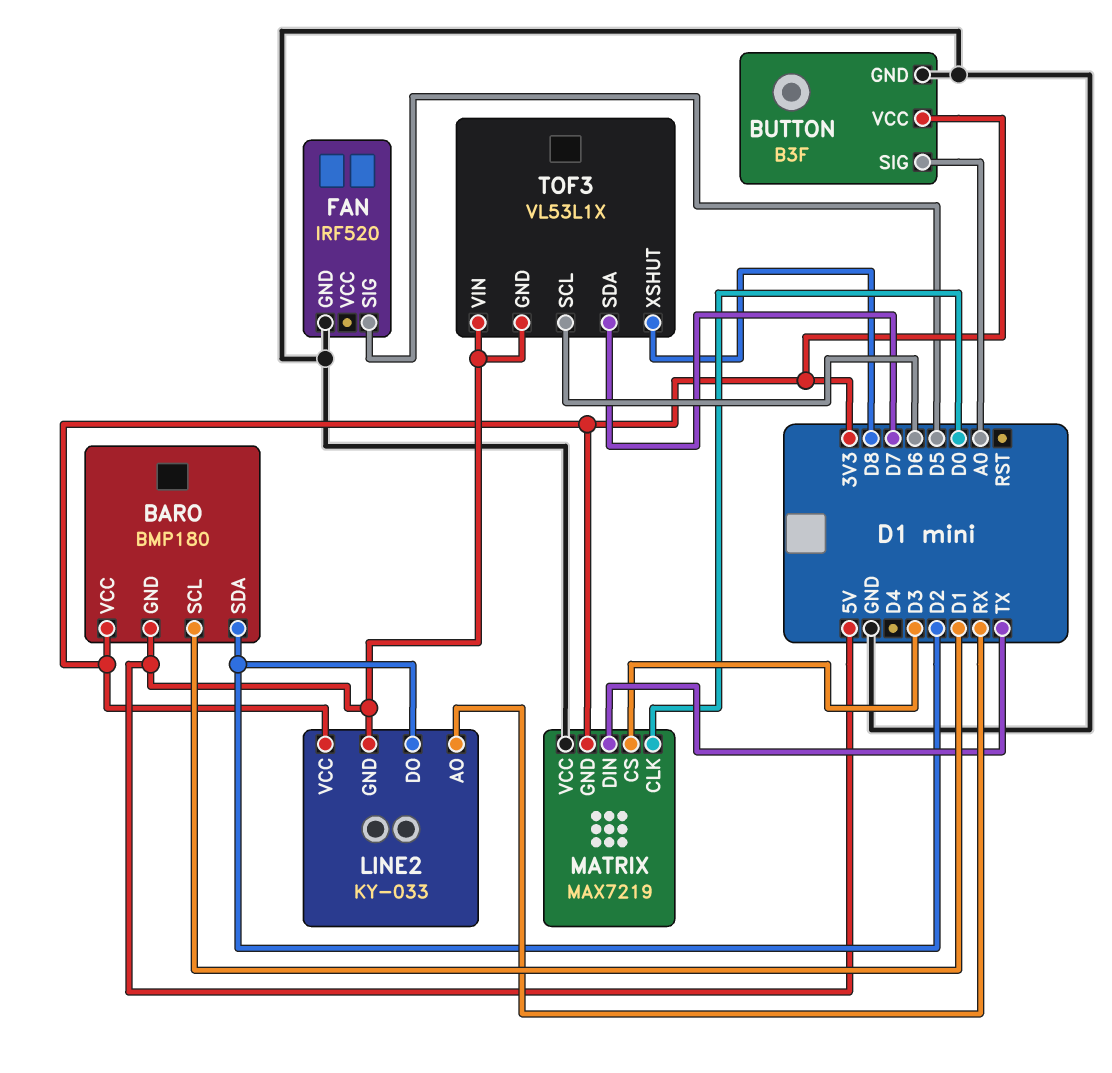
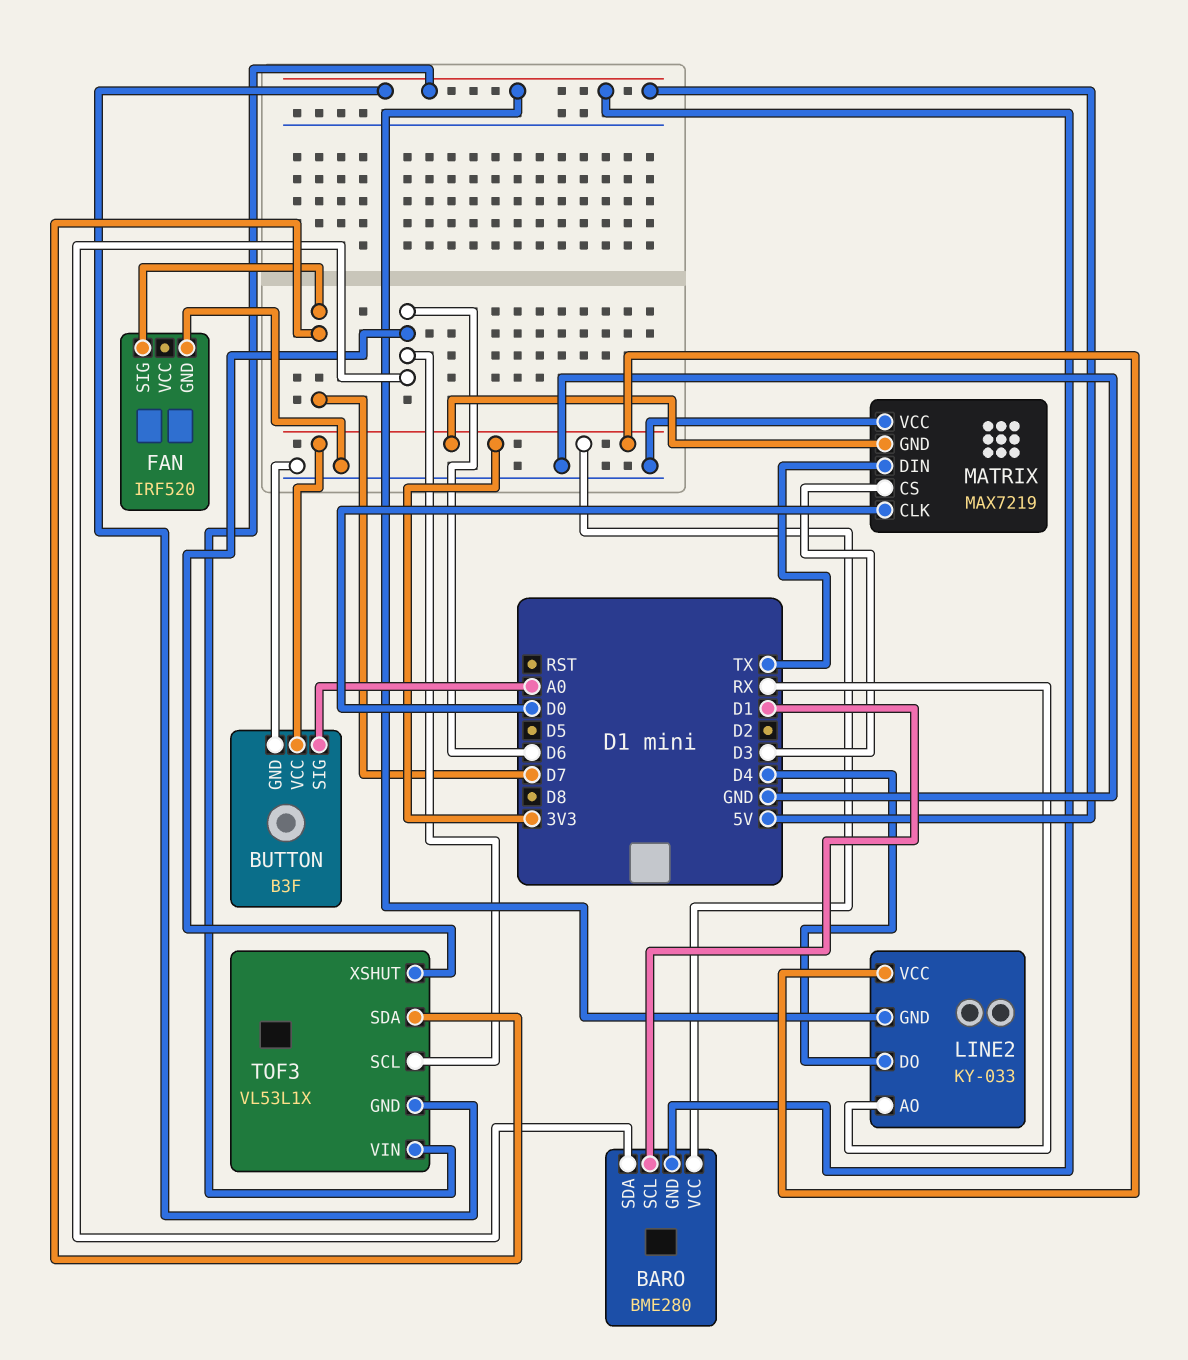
BARO: BMP180 -> BME280
BARO pin SDA: D2 -> D6
FAN pin SIG: D5 -> D7
LINE2 pin DO: D2 -> D4
TOF3 pin XSHUT: D8 -> D6

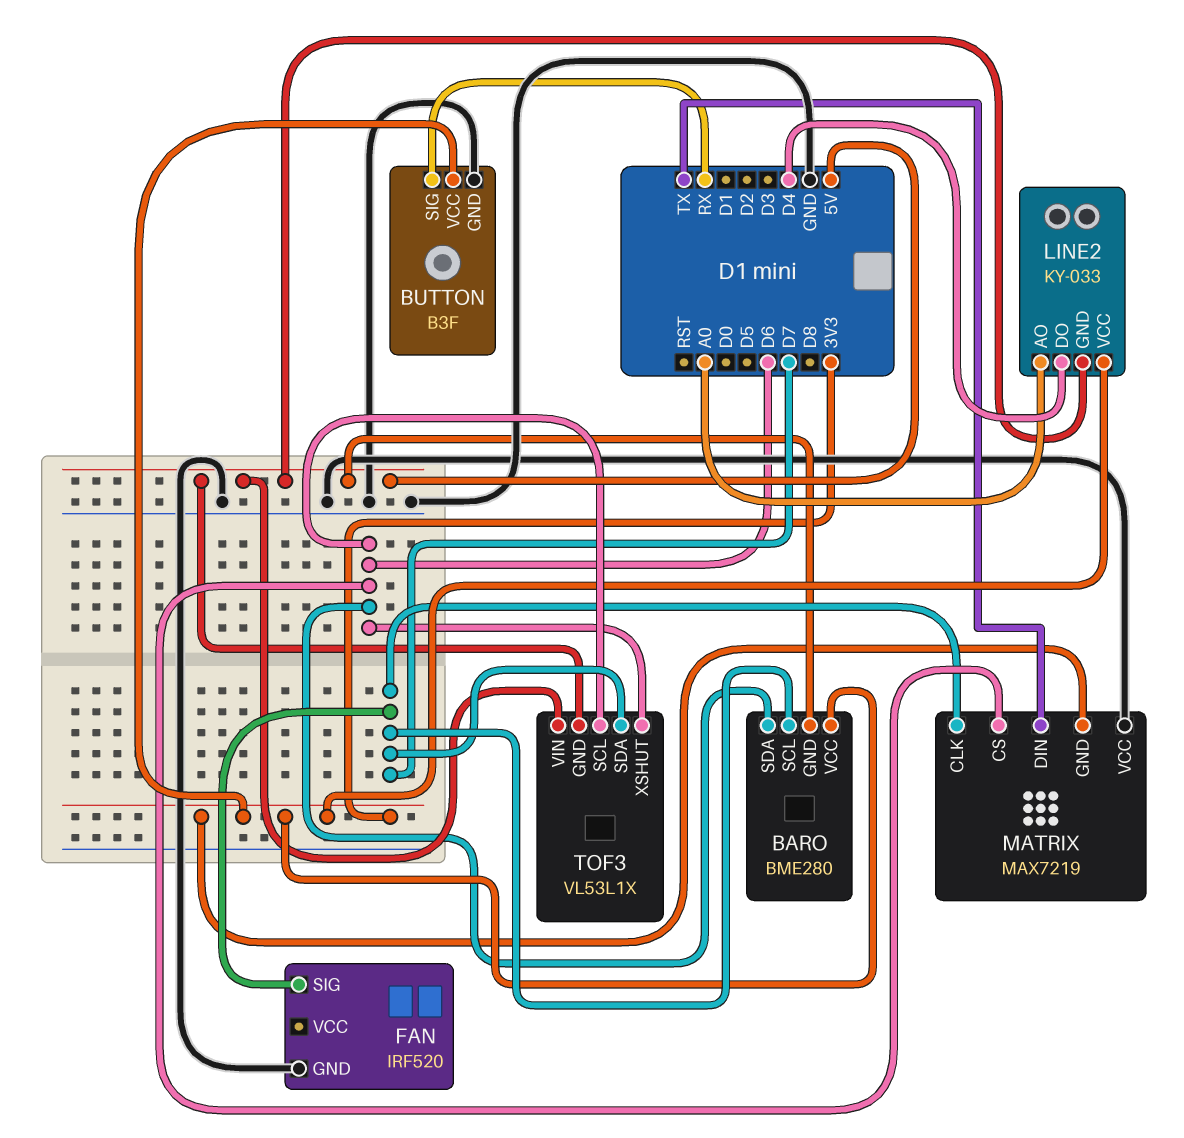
BARO pin SCL: D1 -> D7
BUTTON pin SIG: A0 -> RX
LINE2 pin AO: RX -> A0
MATRIX pin CLK: D0 -> D7
MATRIX pin CS: D3 -> D6

